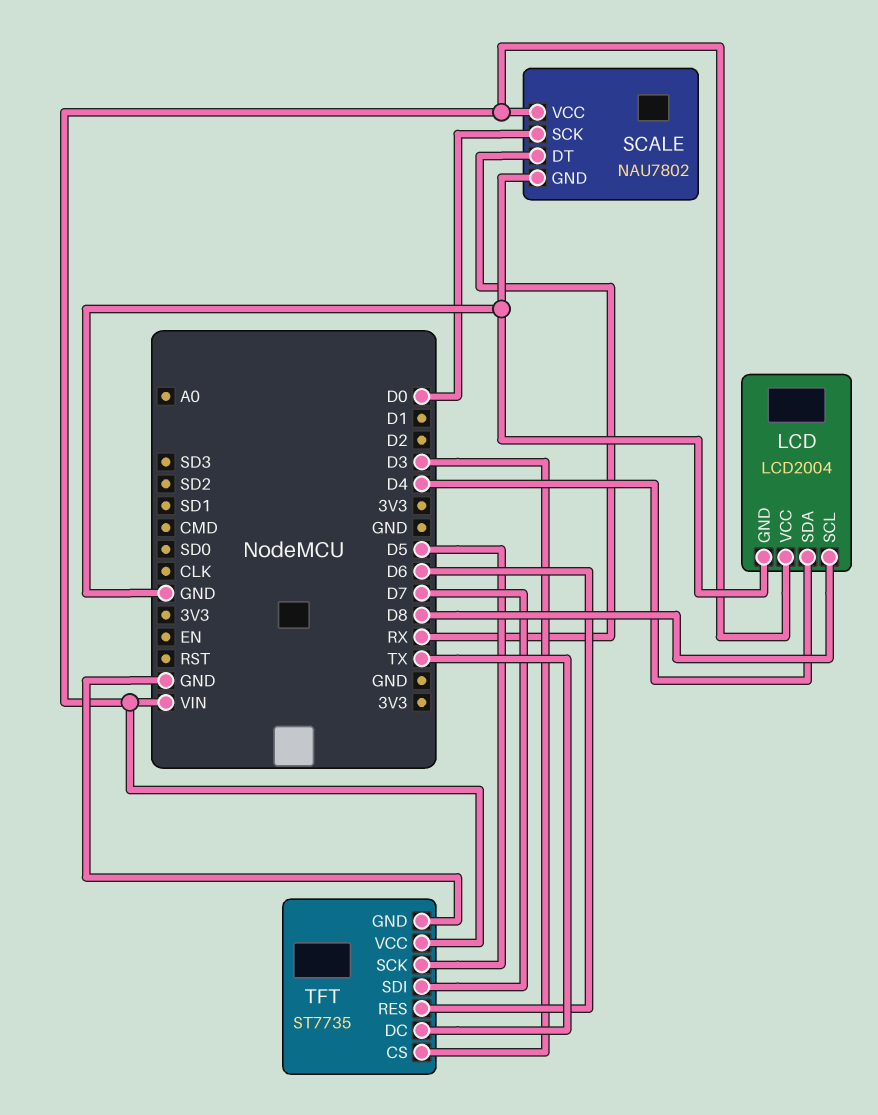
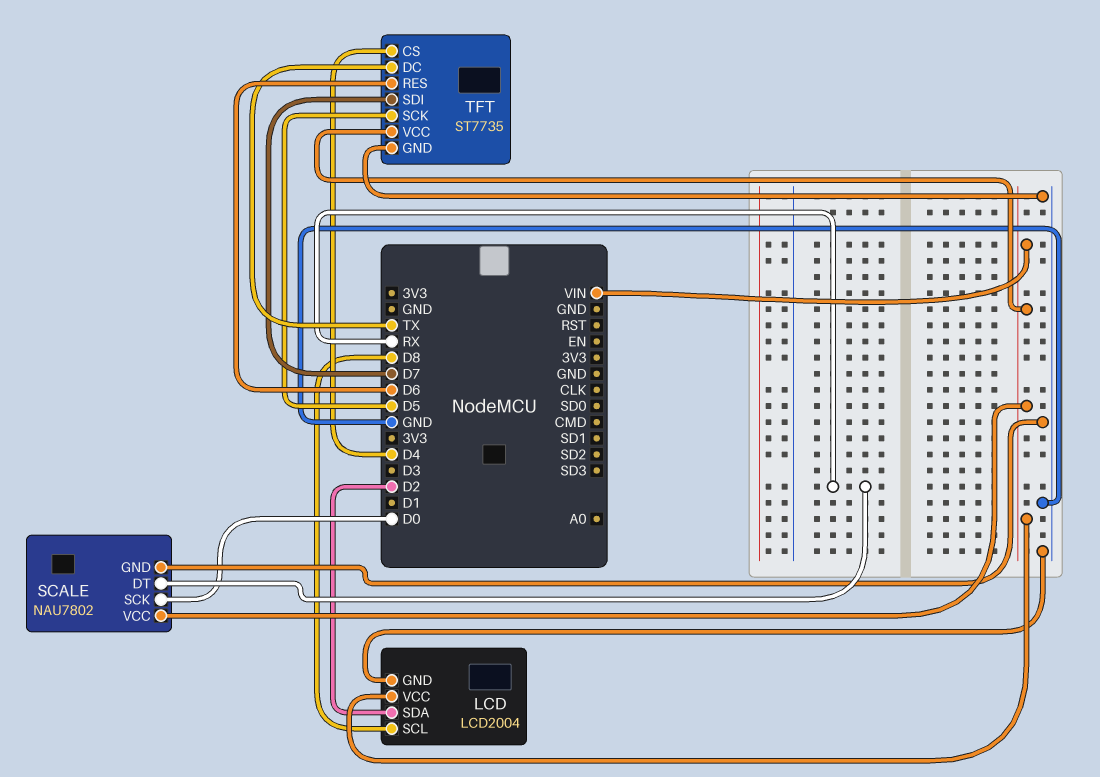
LCD pin SDA: D4 -> D2
TFT pin CS: D3 -> D4

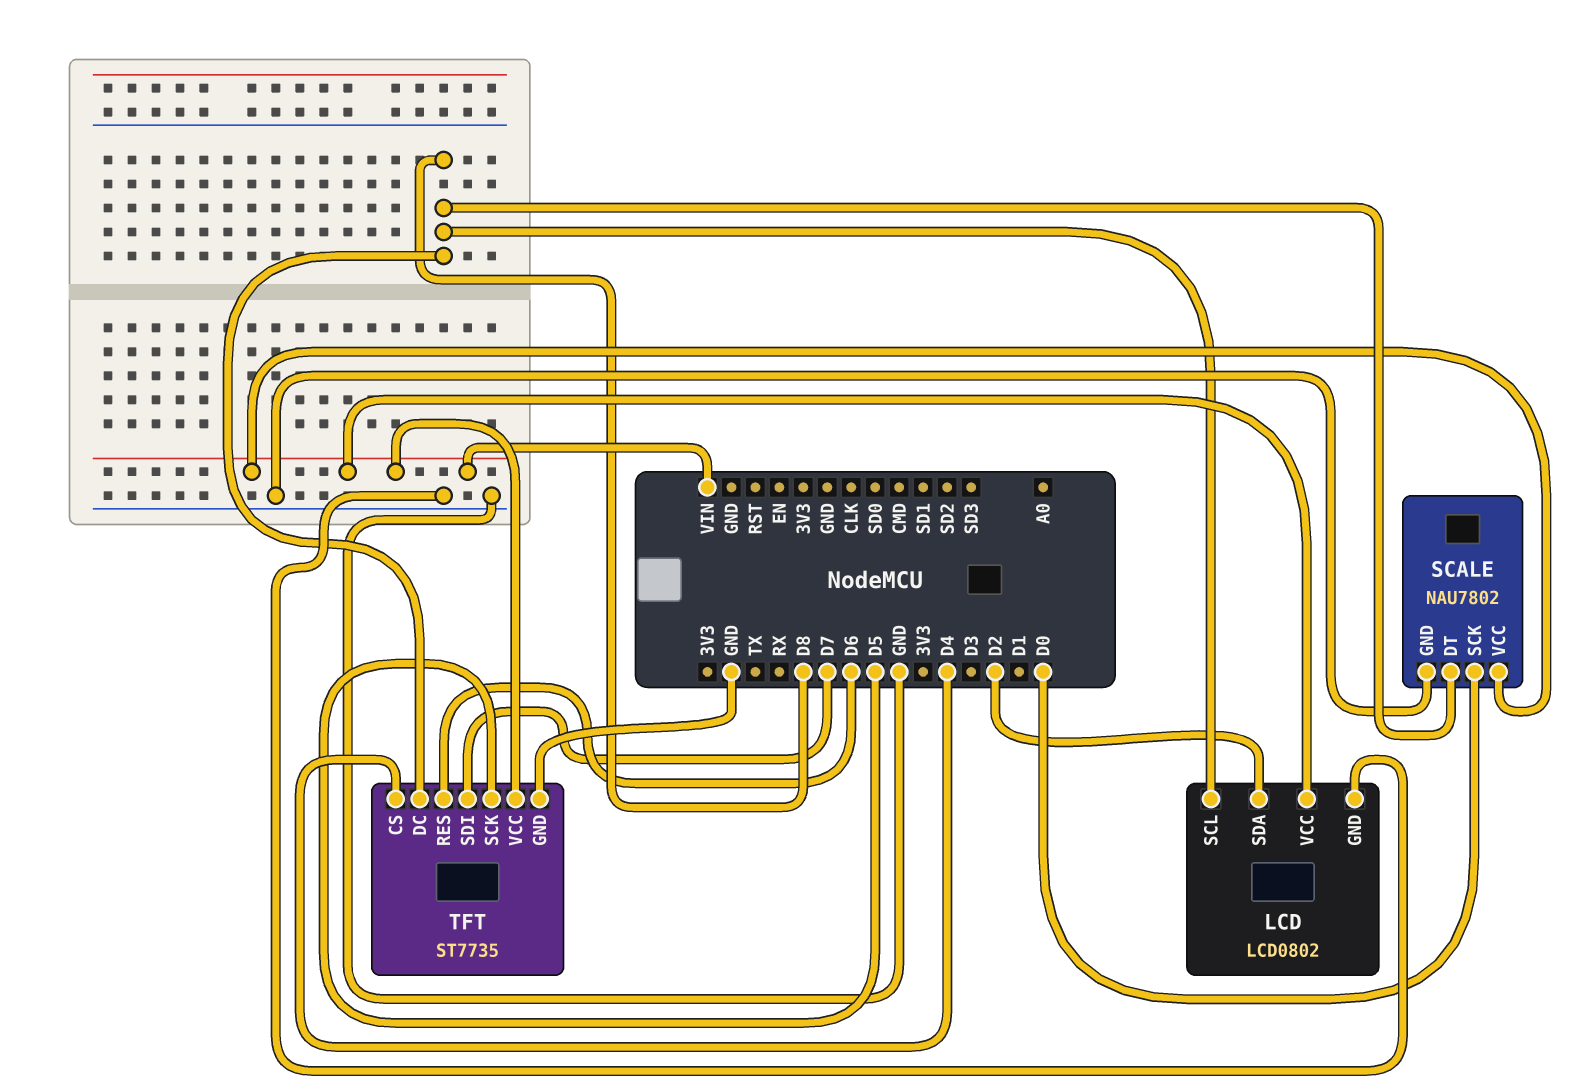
LCD: LCD2004 -> LCD0802
SCALE pin DT: RX -> D8
TFT pin DC: TX -> D8

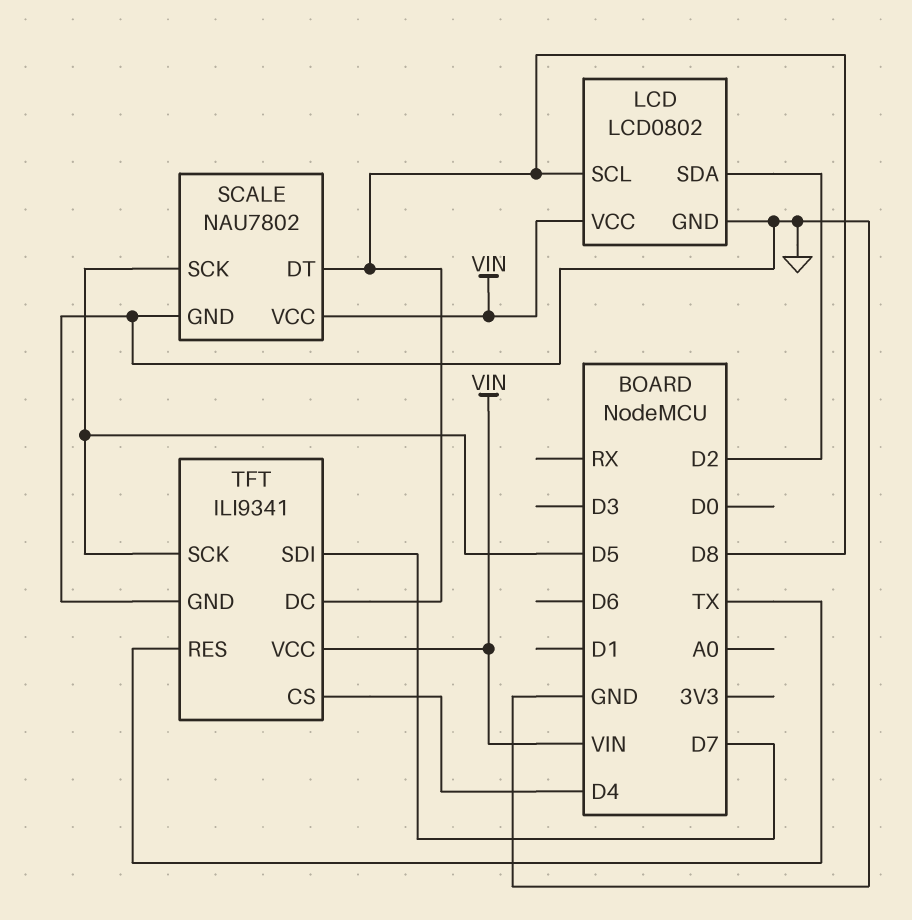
SCALE pin SCK: D0 -> D5
TFT: ST7735 -> ILI9341
TFT pin RES: D6 -> TX

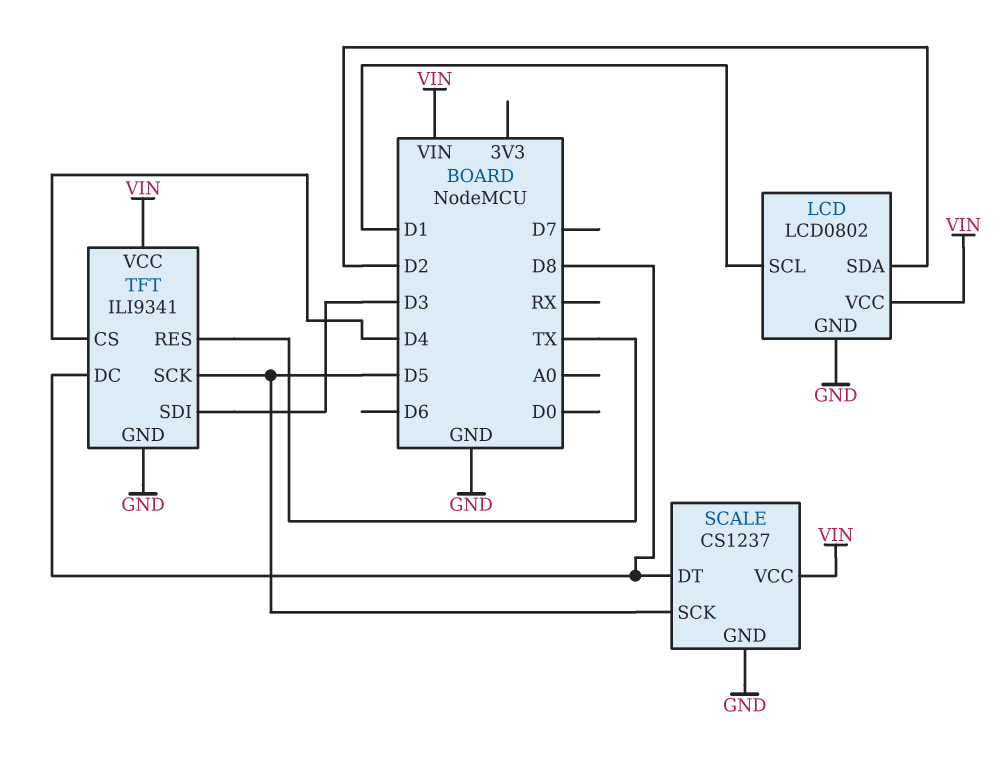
LCD pin SCL: D8 -> D1
SCALE: NAU7802 -> CS1237
TFT pin SDI: D7 -> D3

